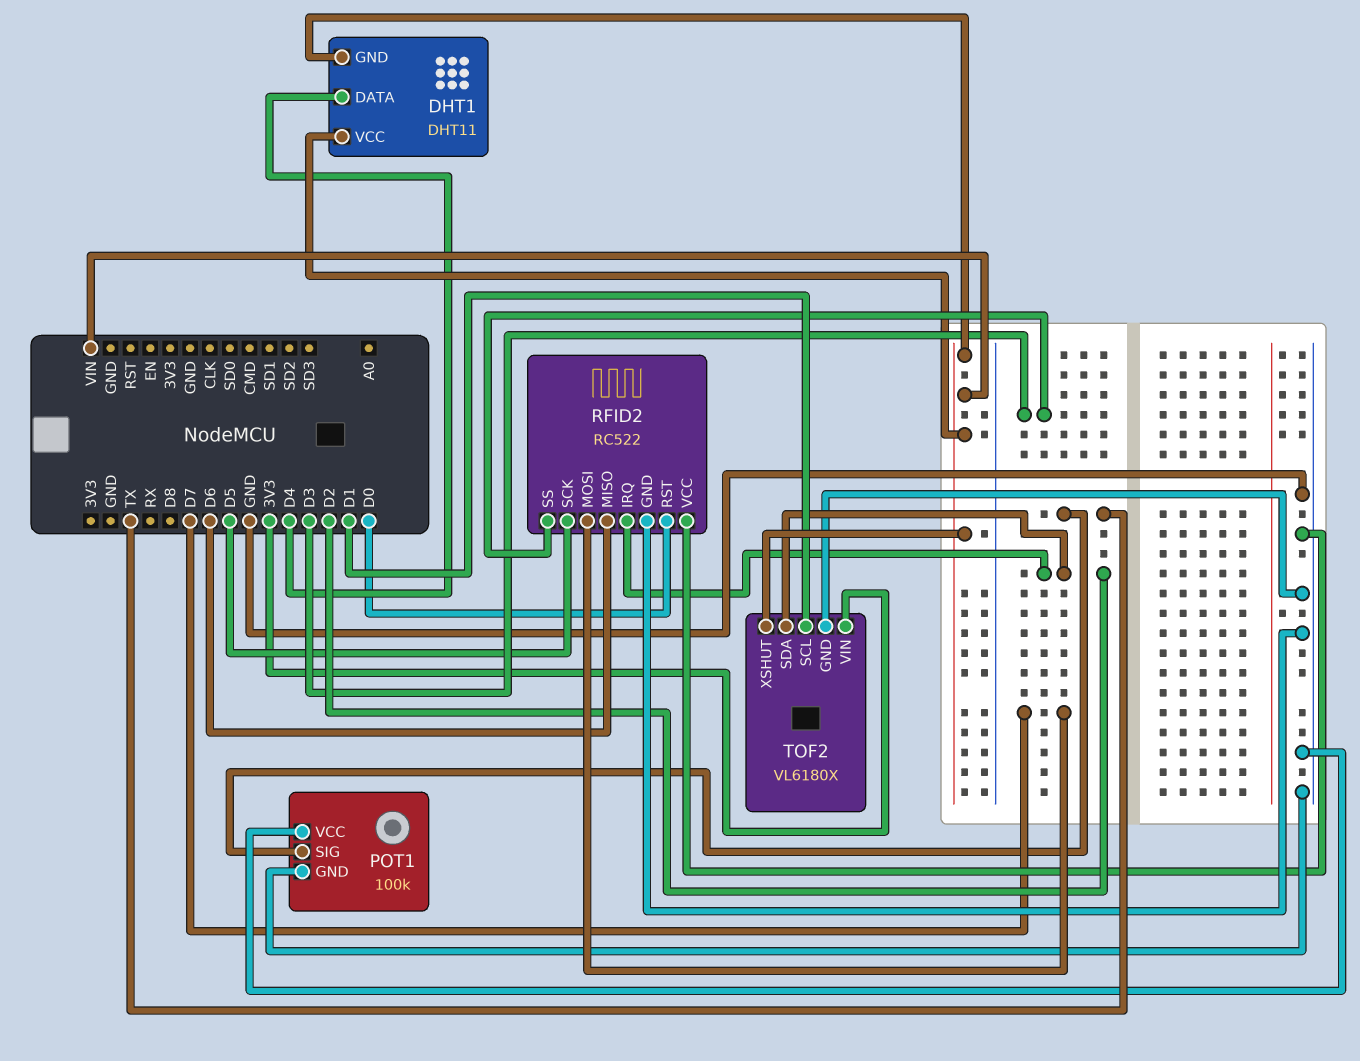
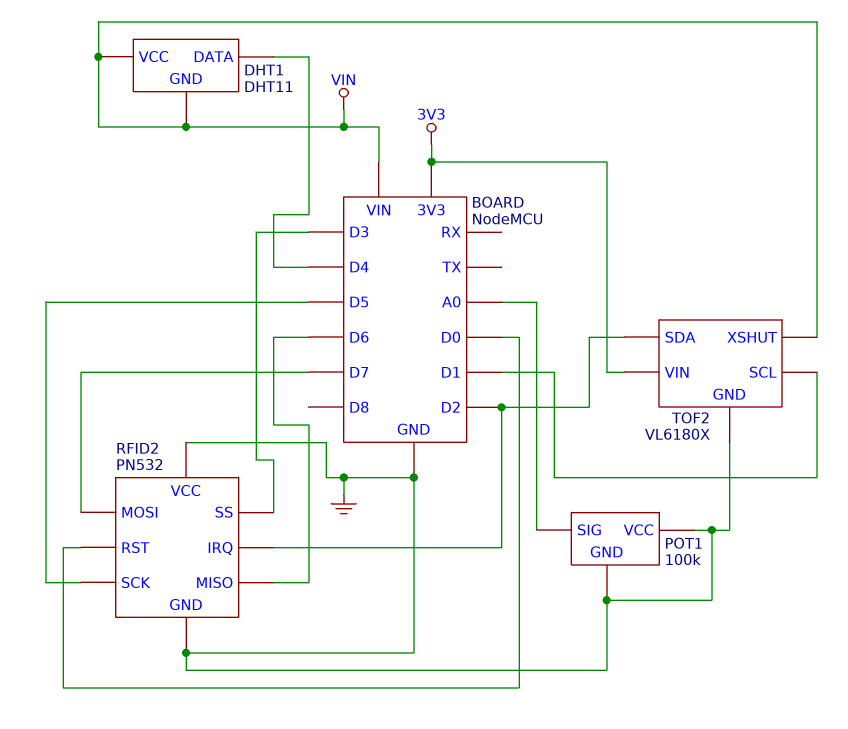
POT1 pin SIG: TX -> A0
RFID2: RC522 -> PN532

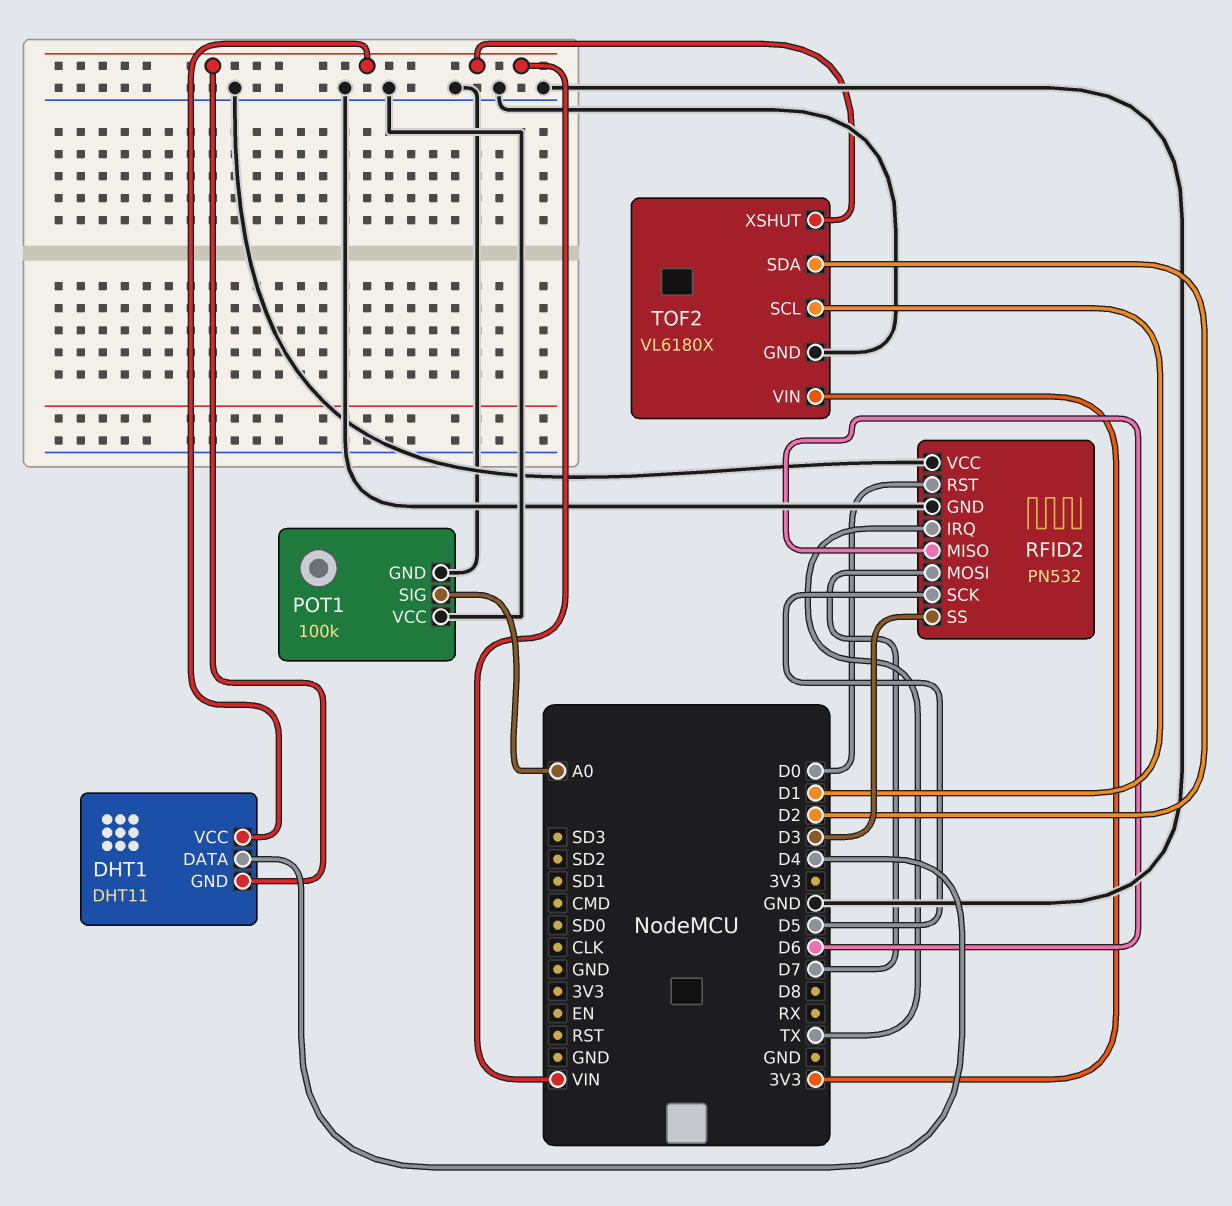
RFID2 pin IRQ: D2 -> TX

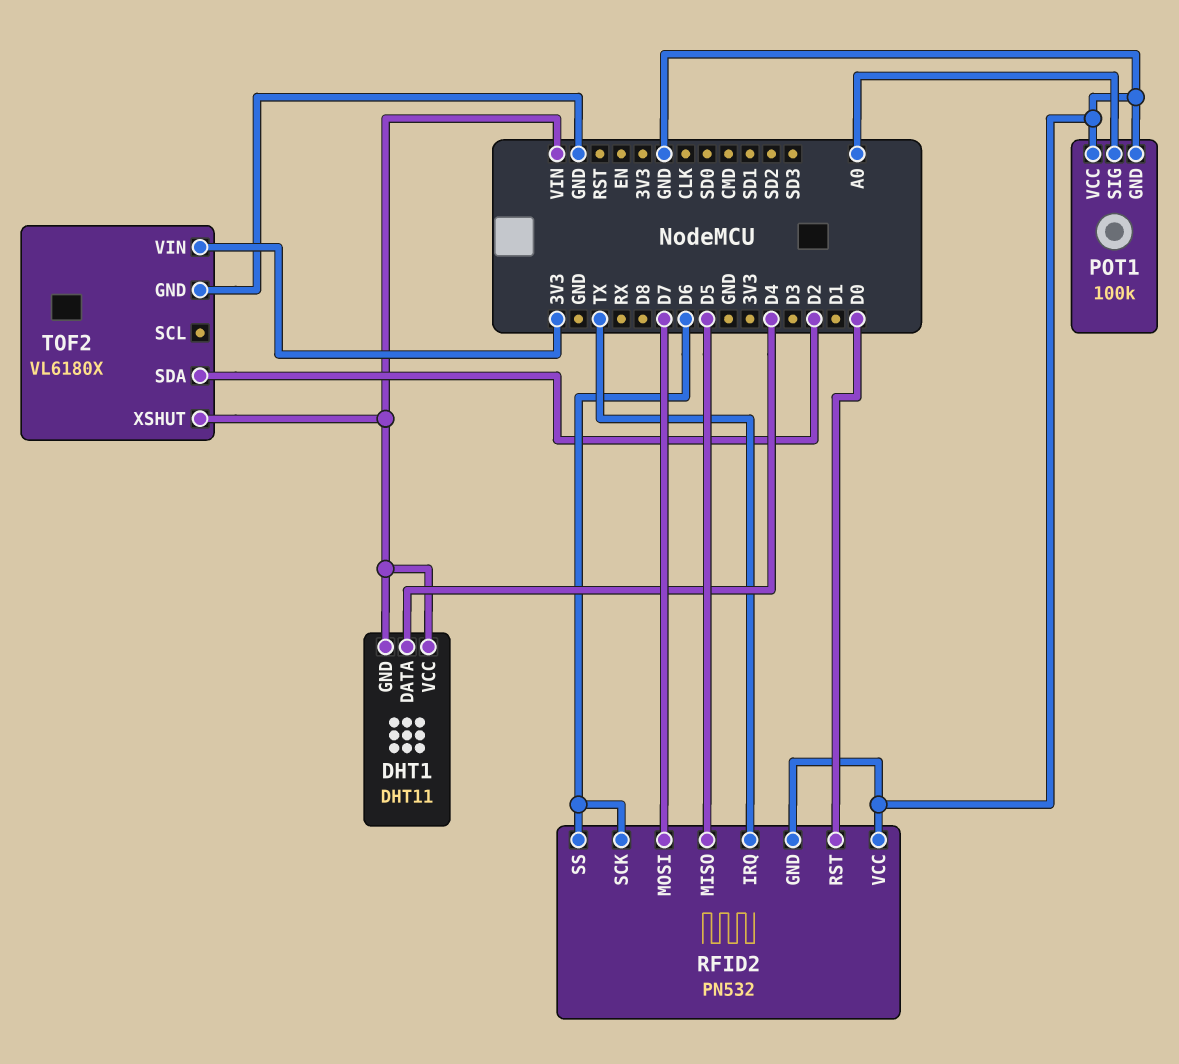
RFID2 pin MISO: D6 -> D5
RFID2 pin SCK: D5 -> D6
RFID2 pin SS: D3 -> D6
TOF2 pin SCL: D1 -> none

